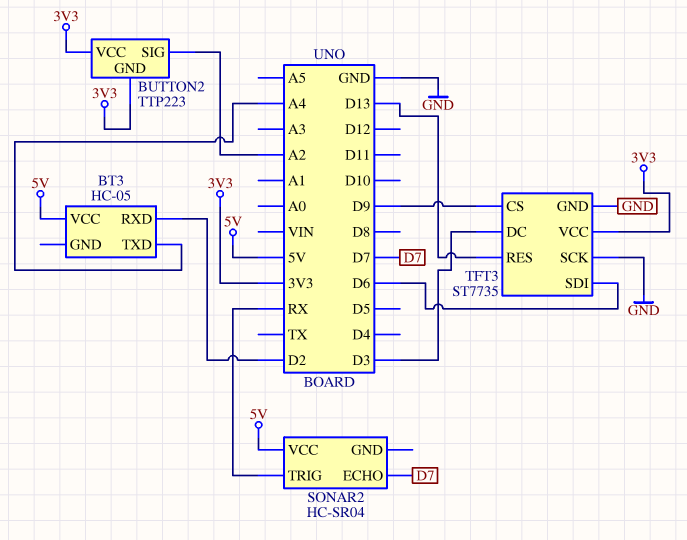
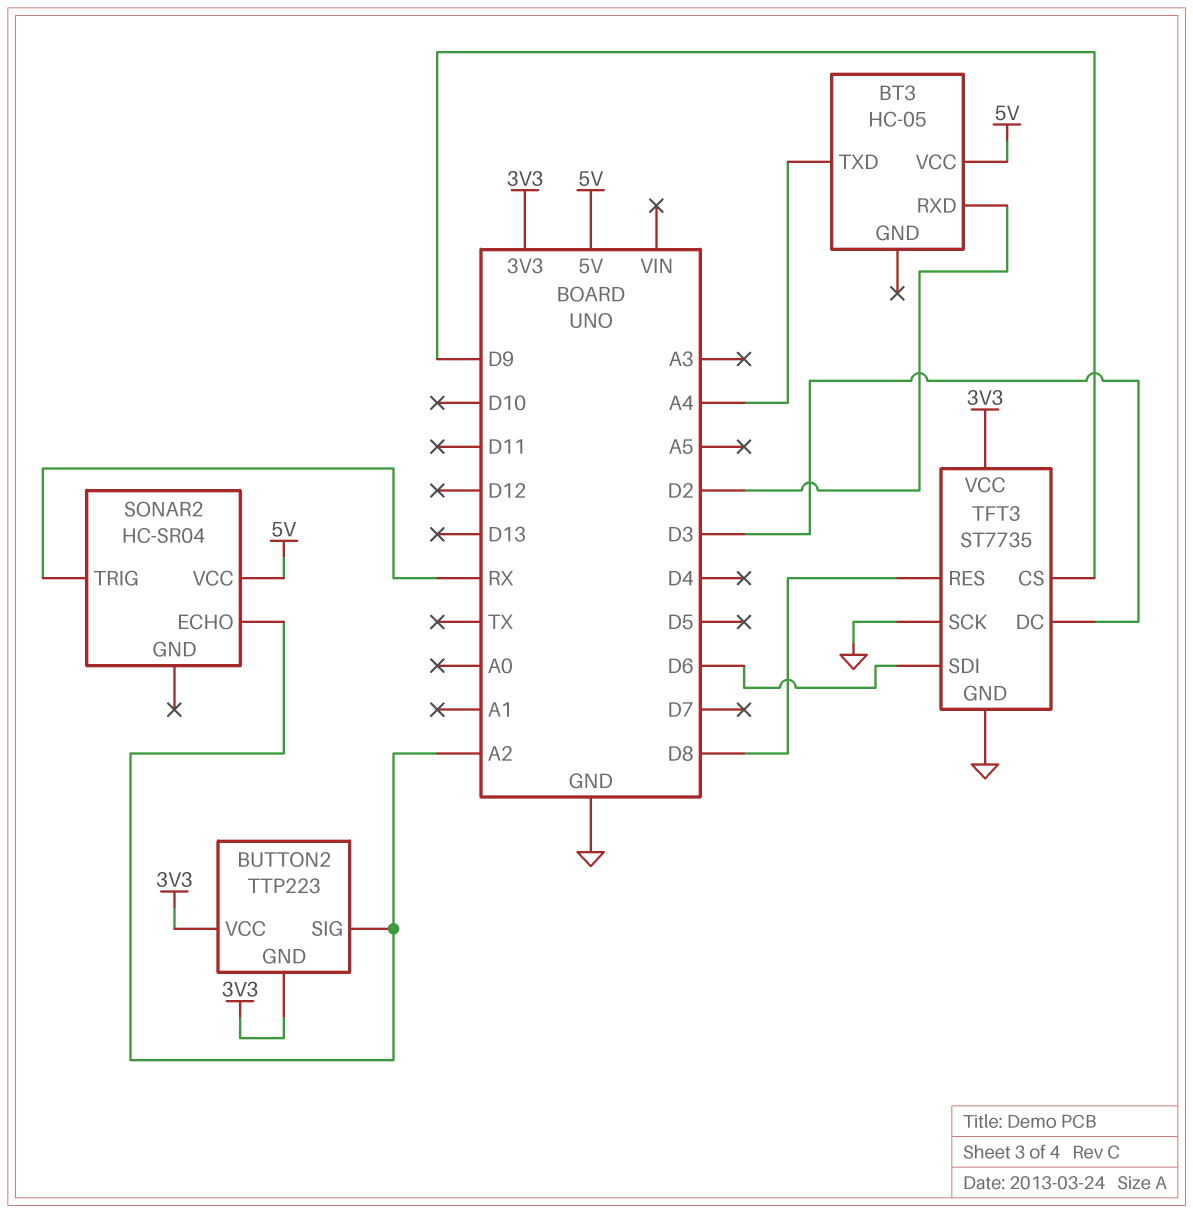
SONAR2 pin ECHO: D7 -> A2
TFT3 pin RES: D13 -> D8

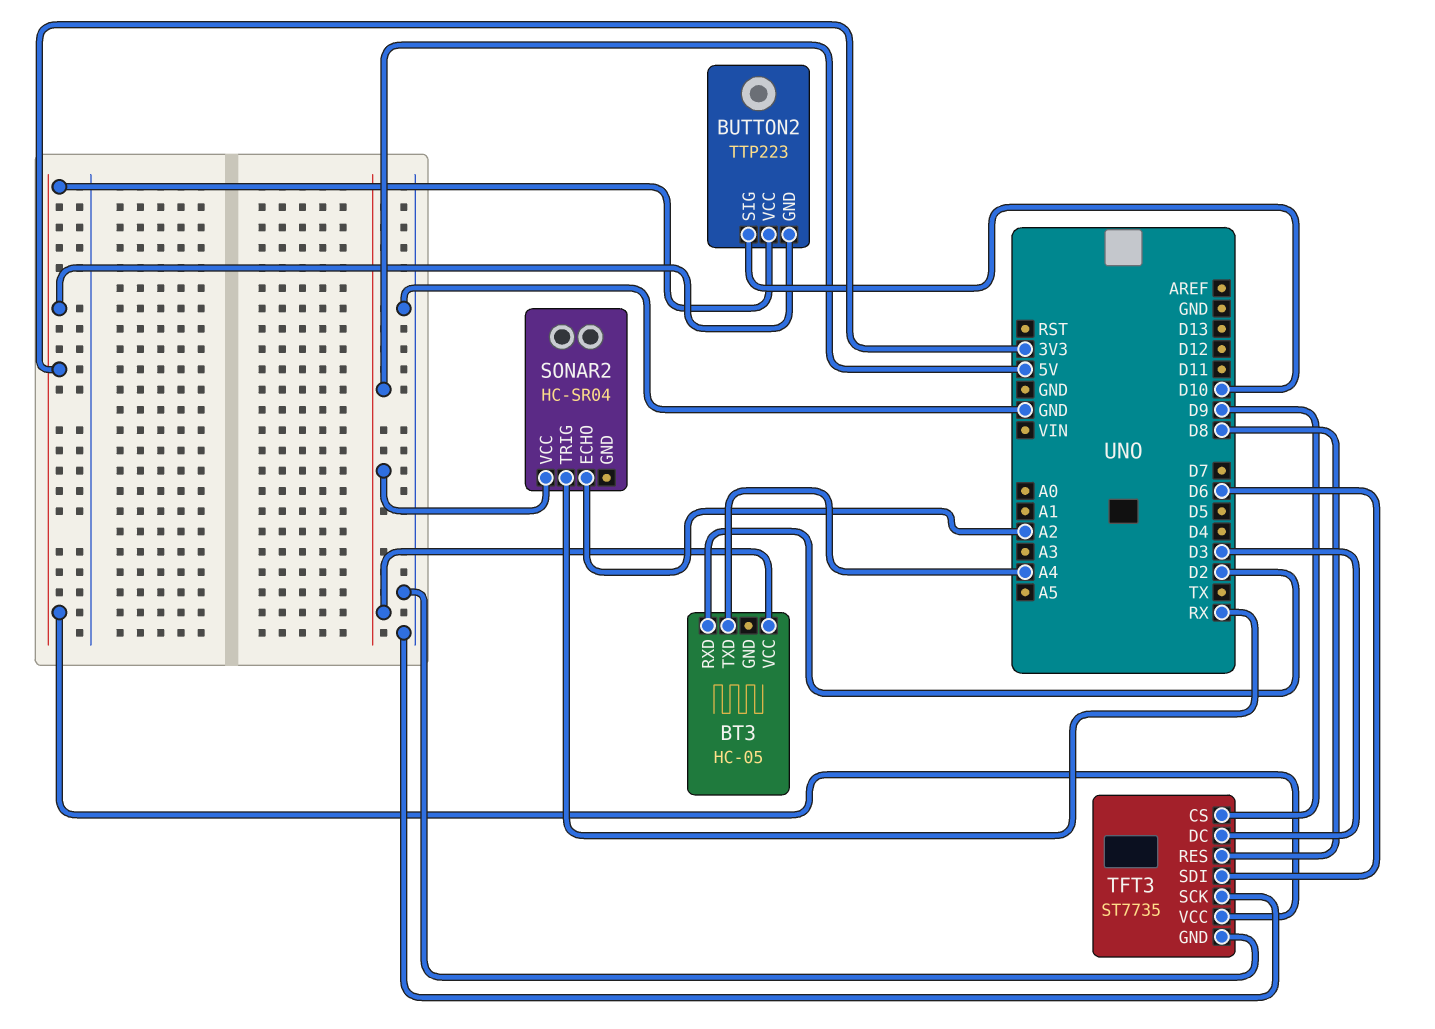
BUTTON2 pin SIG: A2 -> D10

